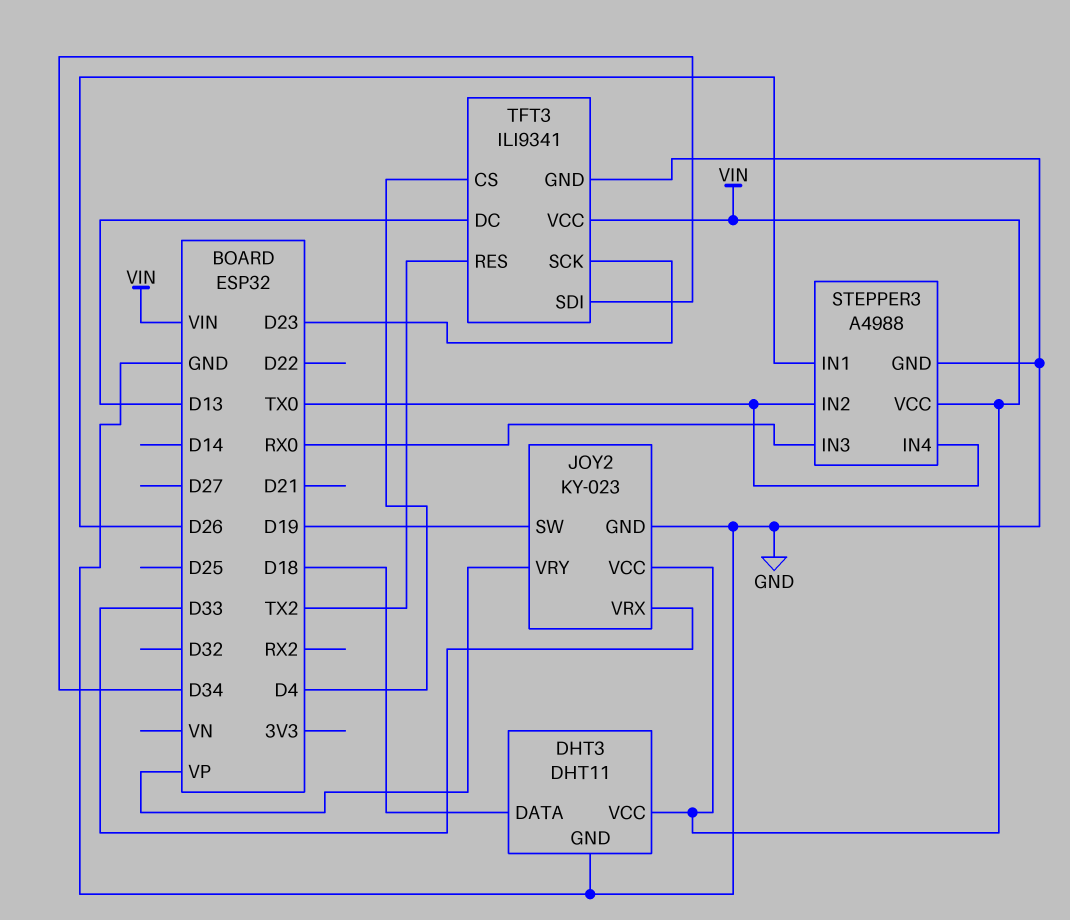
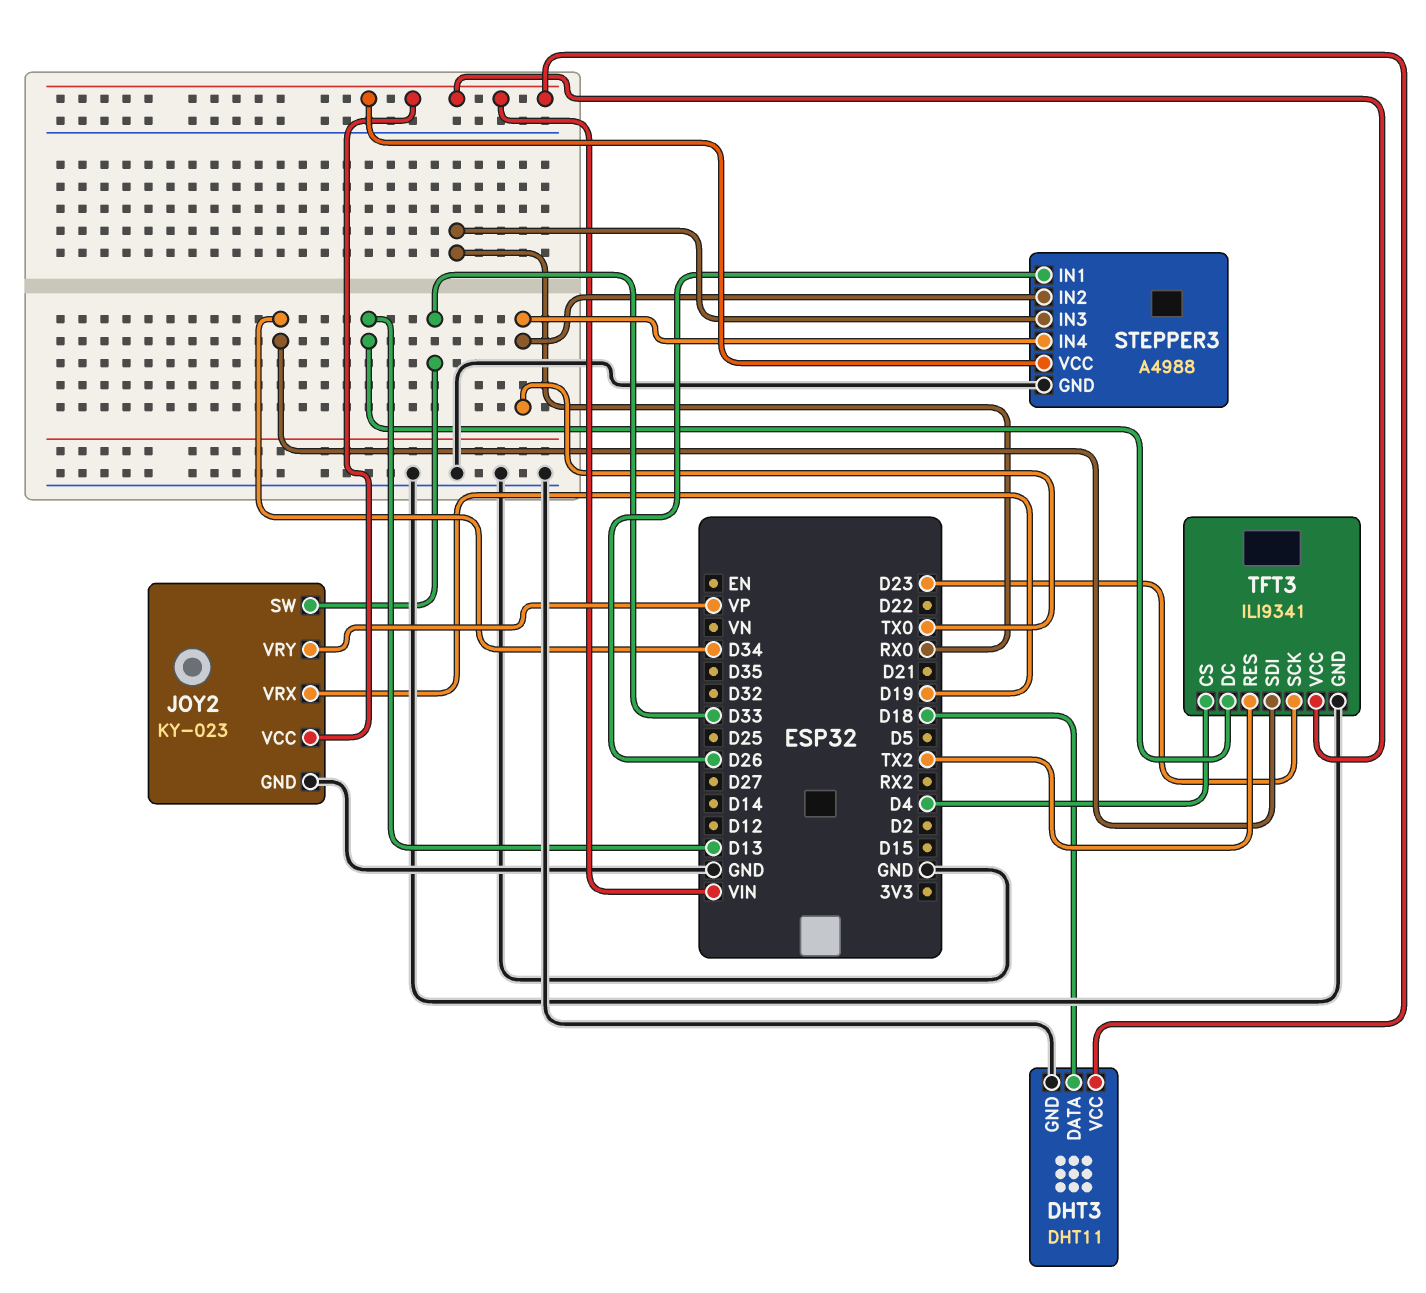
JOY2 pin SW: D19 -> D33
JOY2 pin VRX: D33 -> D19

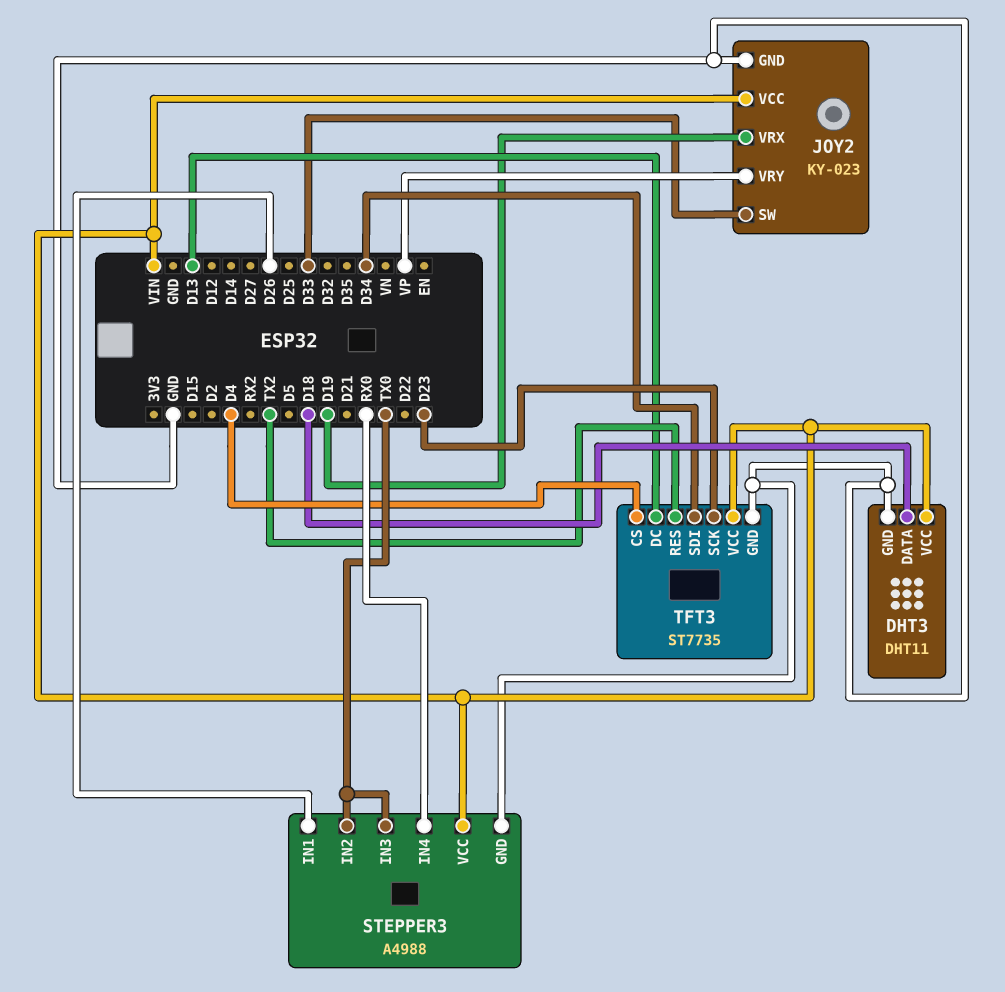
STEPPER3 pin IN3: RX0 -> TX0
STEPPER3 pin IN4: TX0 -> RX0
TFT3: ILI9341 -> ST7735

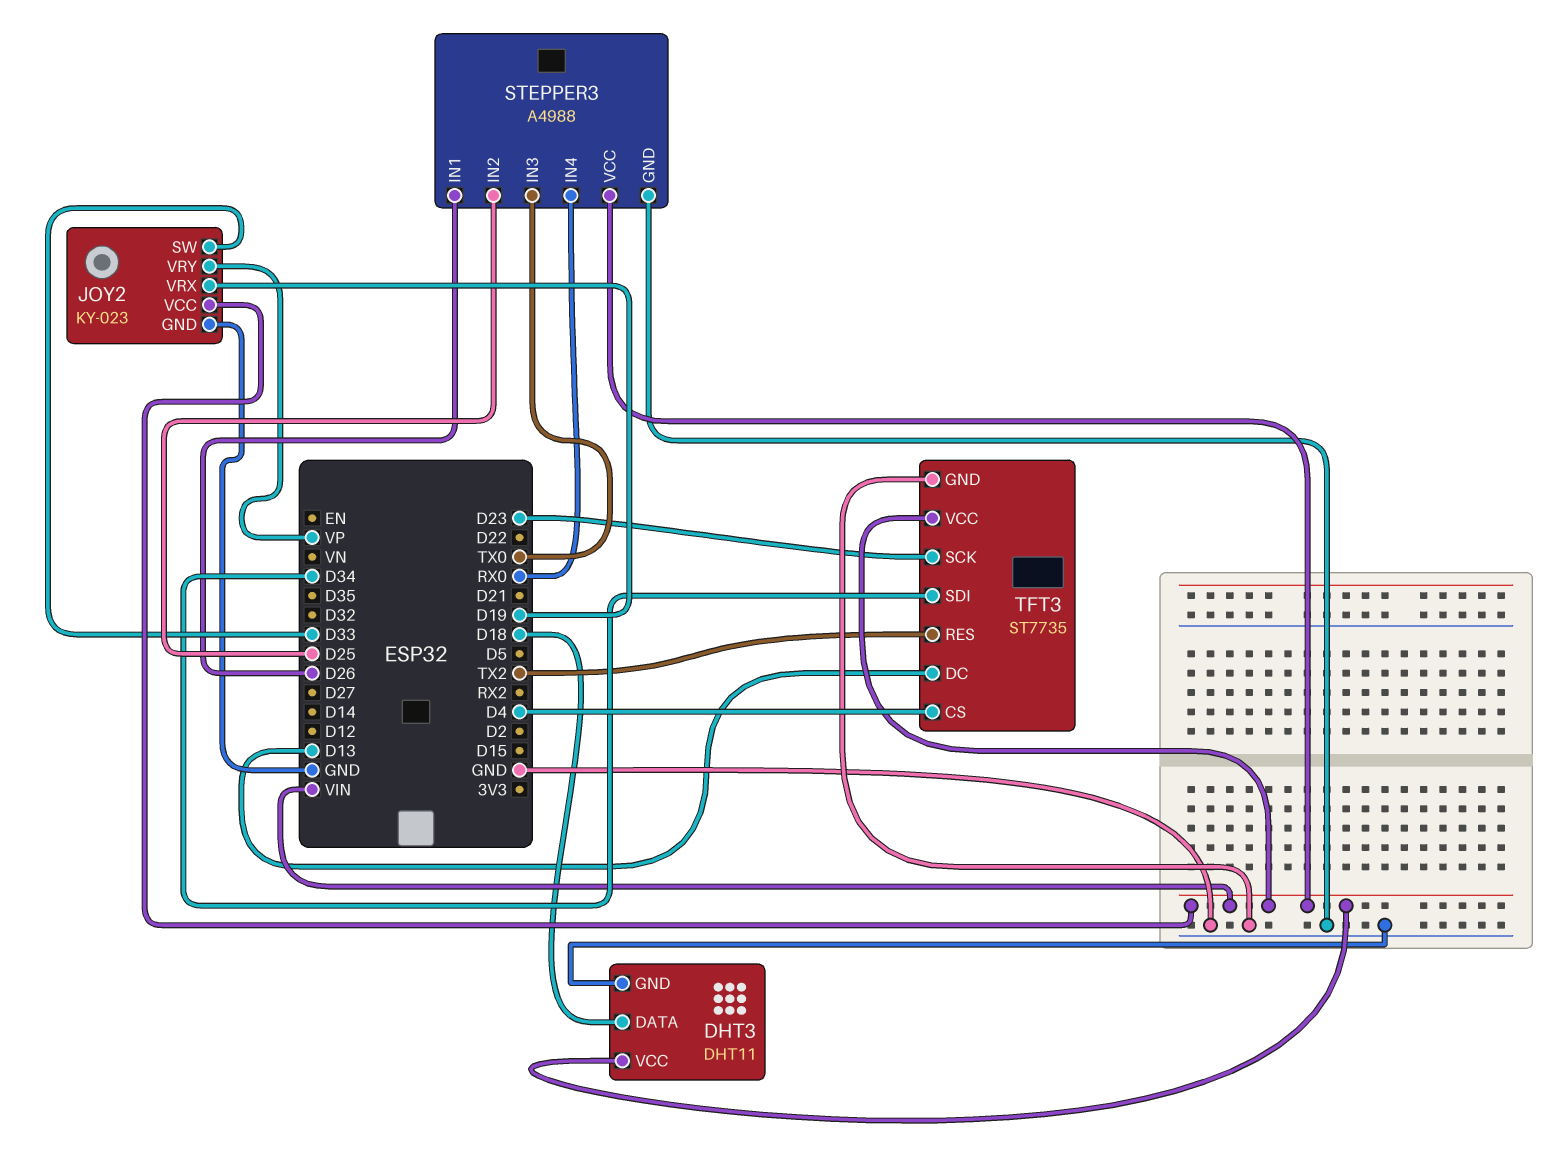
STEPPER3 pin IN2: TX0 -> D25

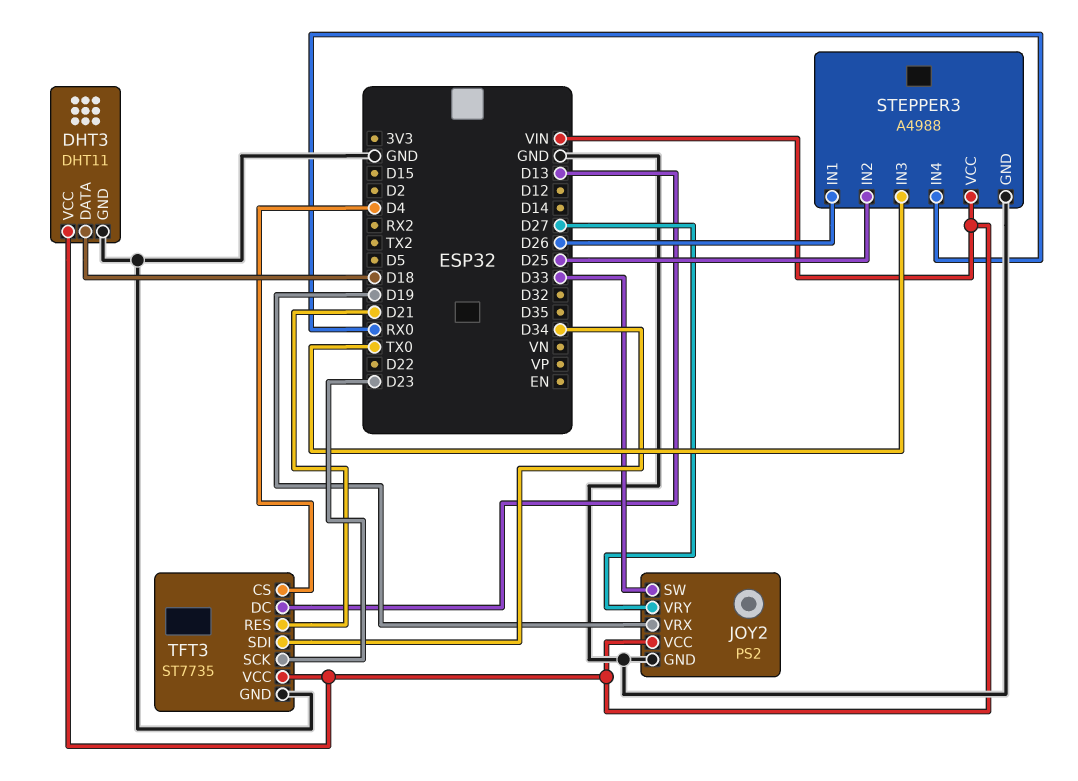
JOY2: KY-023 -> PS2
JOY2 pin VRY: VP -> D27
TFT3 pin RES: TX2 -> D21

